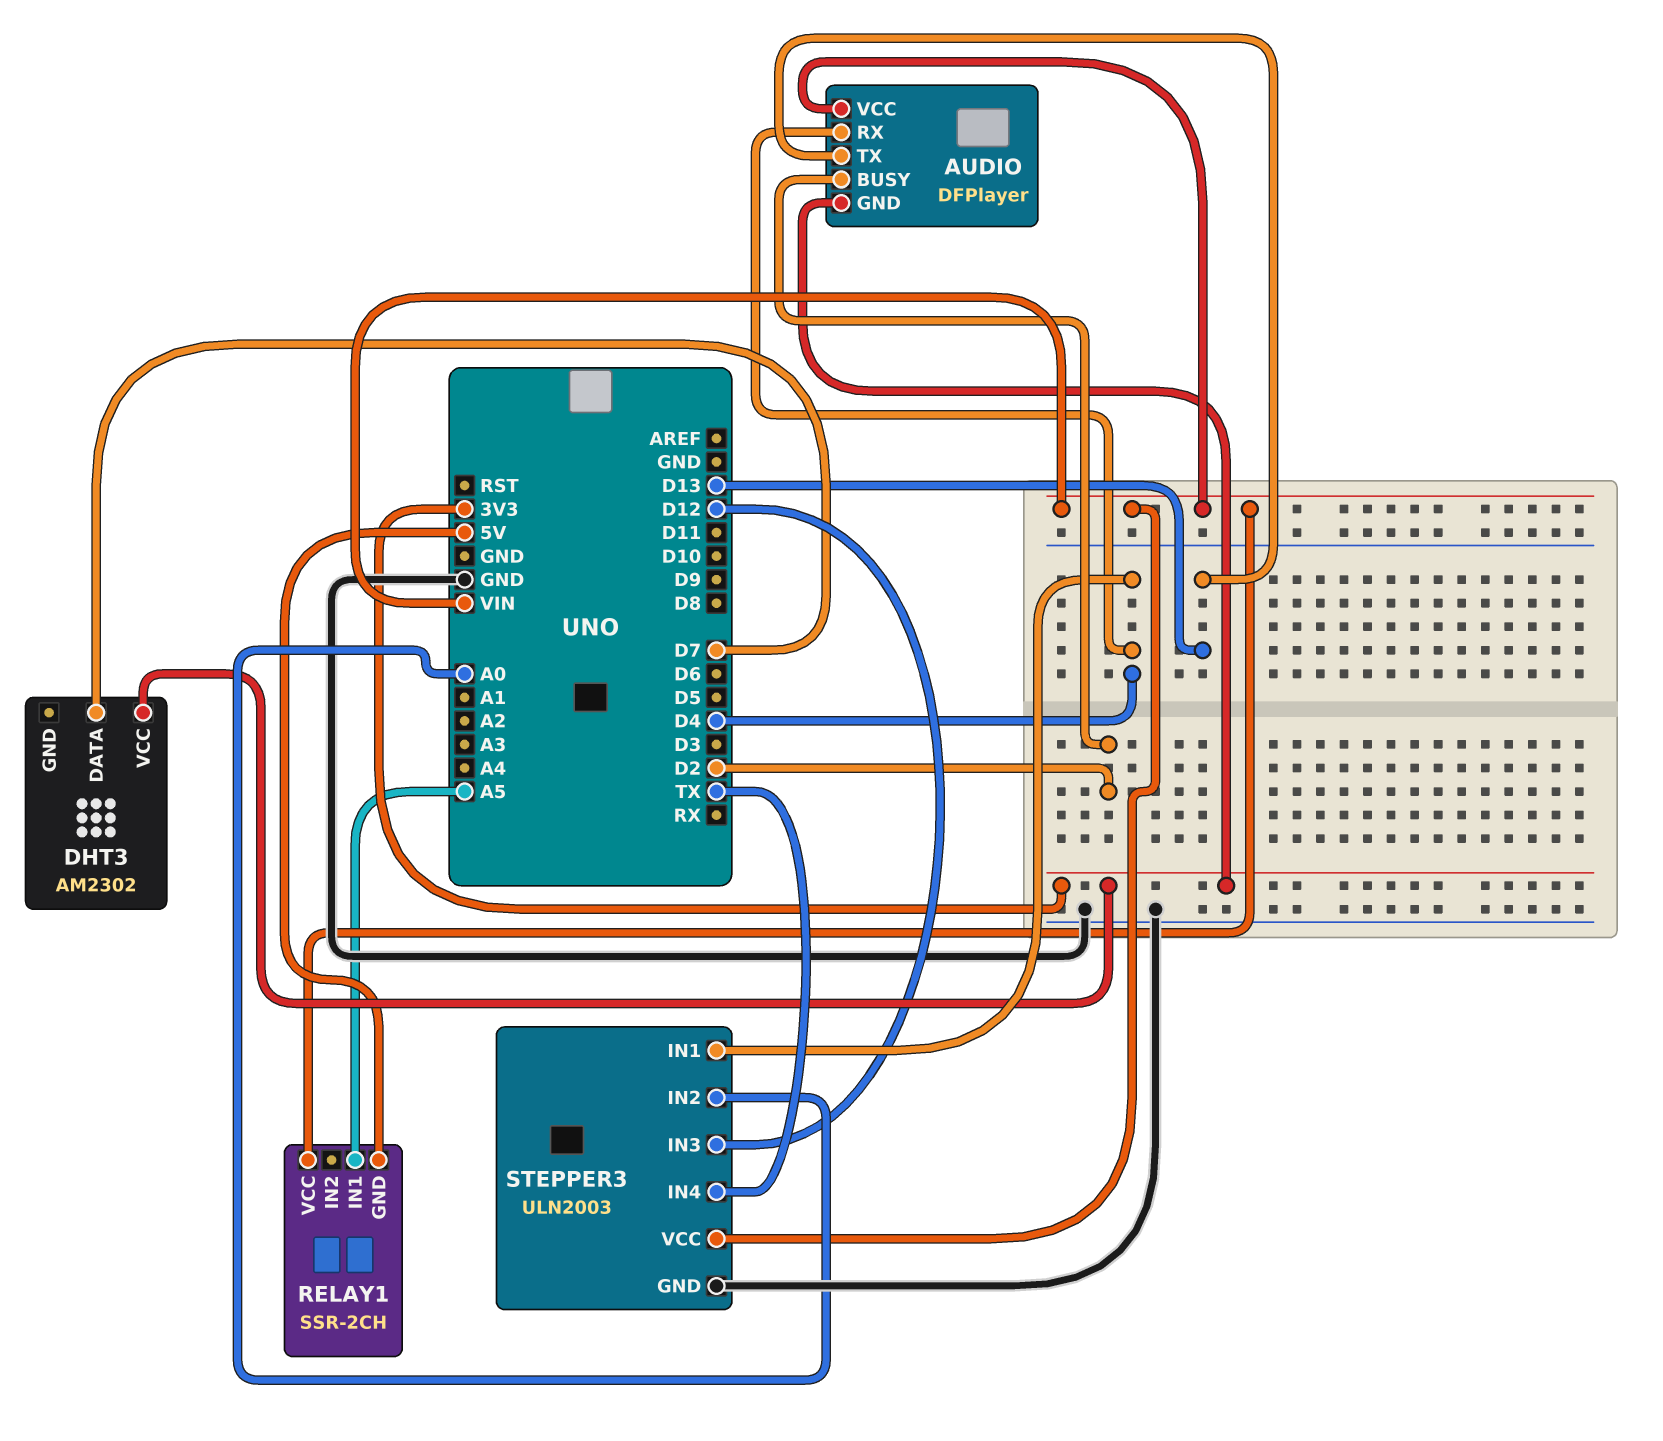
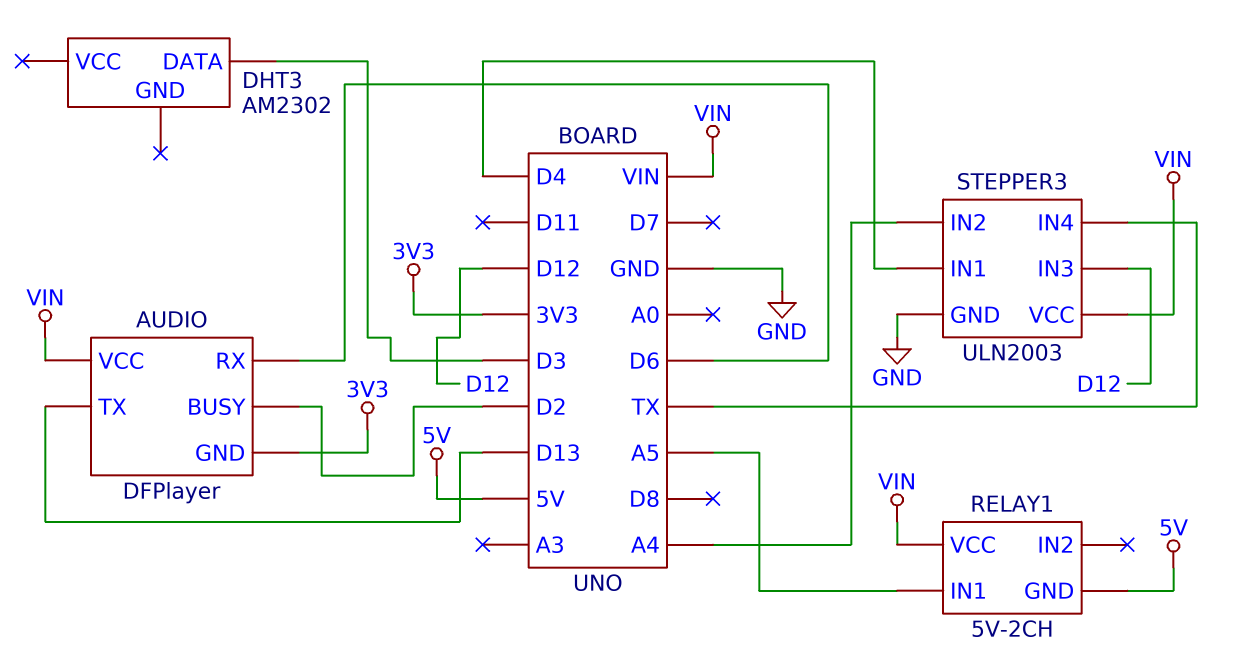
AUDIO pin RX: D4 -> D6
DHT3 pin DATA: D7 -> D3
DHT3 pin VCC: 3V3 -> none
RELAY1: SSR-2CH -> 5V-2CH
STEPPER3 pin IN2: A0 -> A4

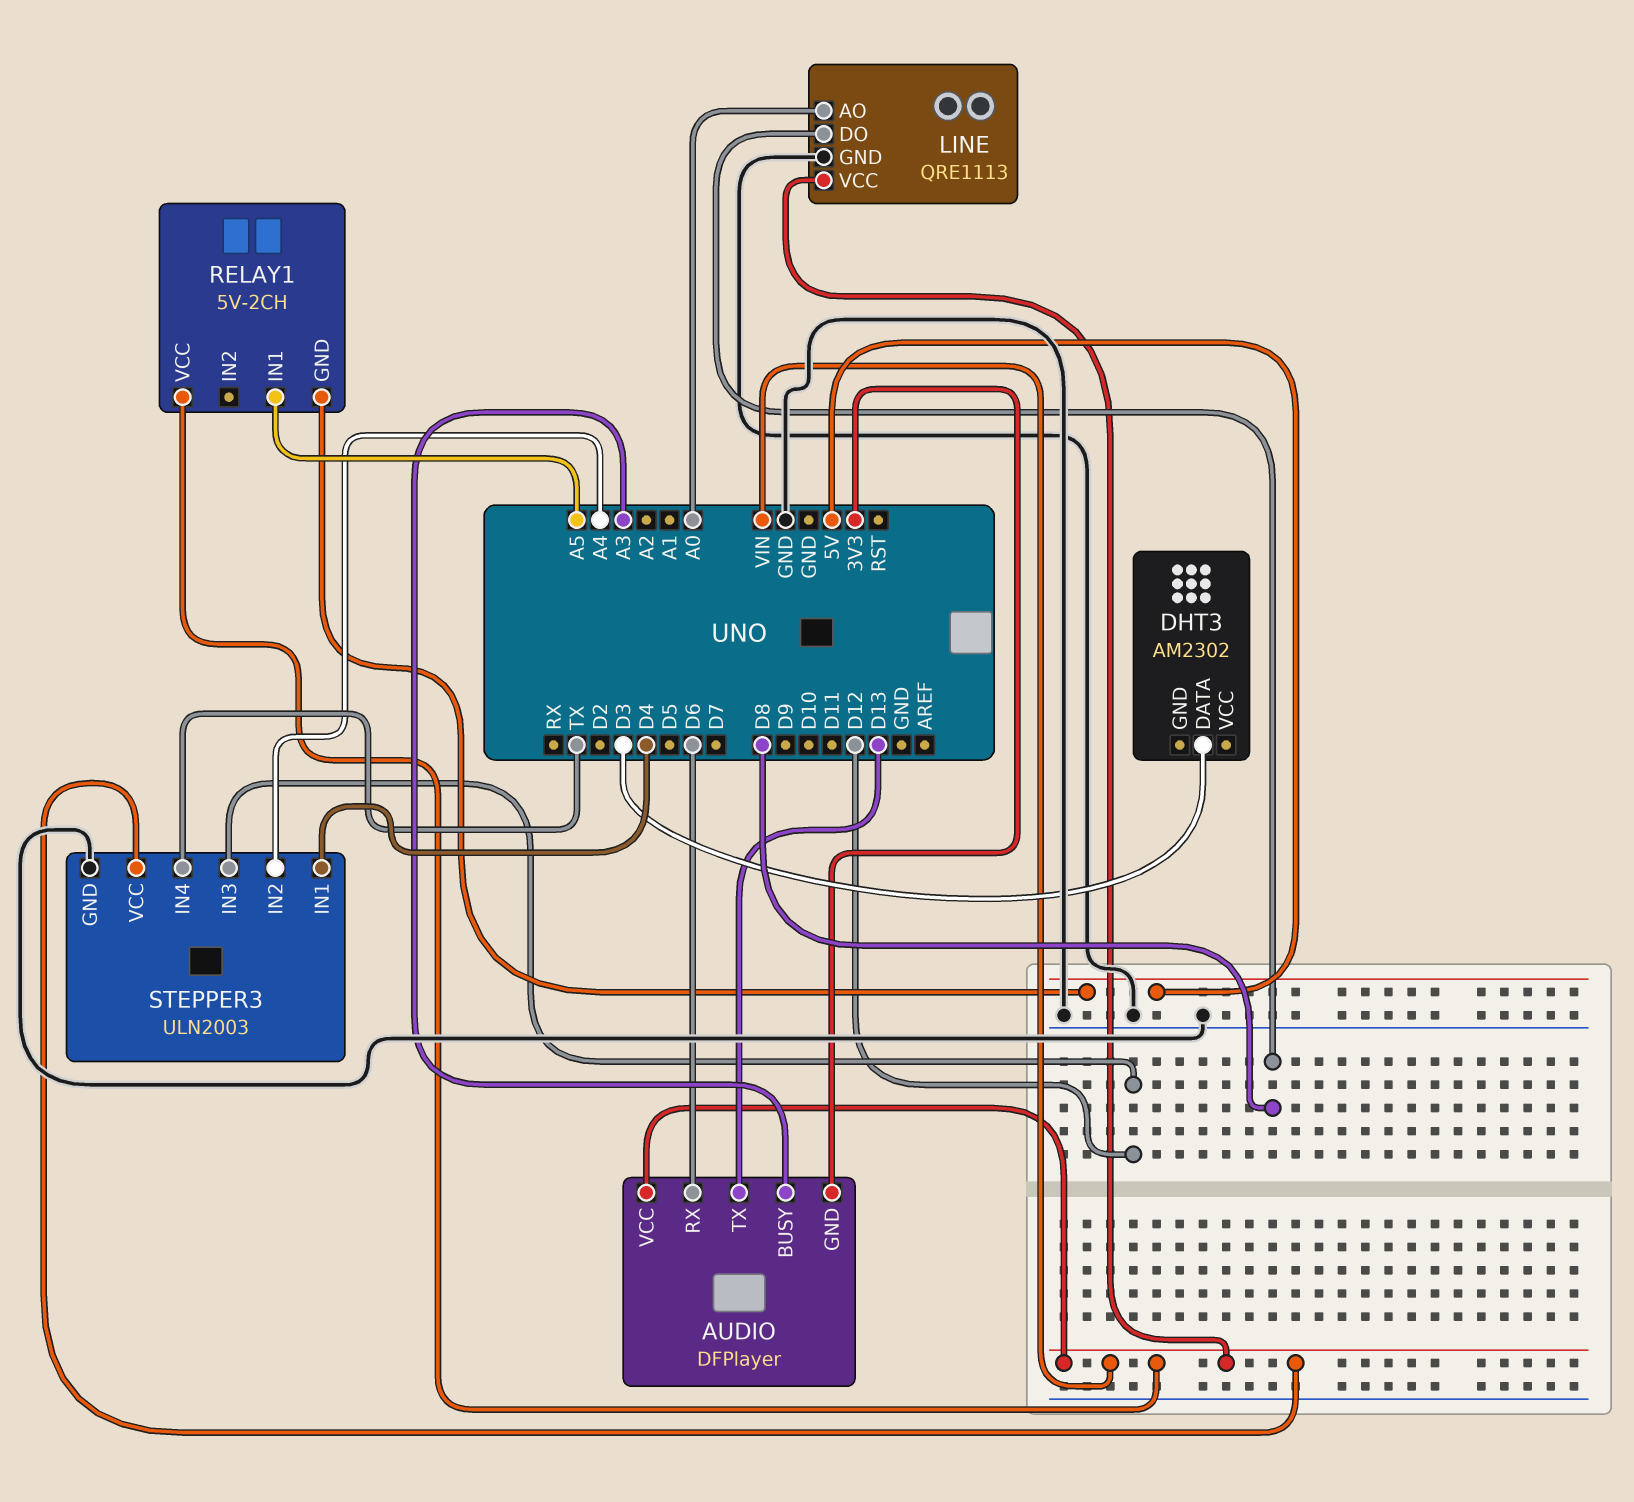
AUDIO pin BUSY: D2 -> A3
LINE: none -> QRE1113
LINE pin AO: none -> A0
LINE pin DO: none -> D8
LINE pin GND: none -> GND
LINE pin VCC: none -> VIN

